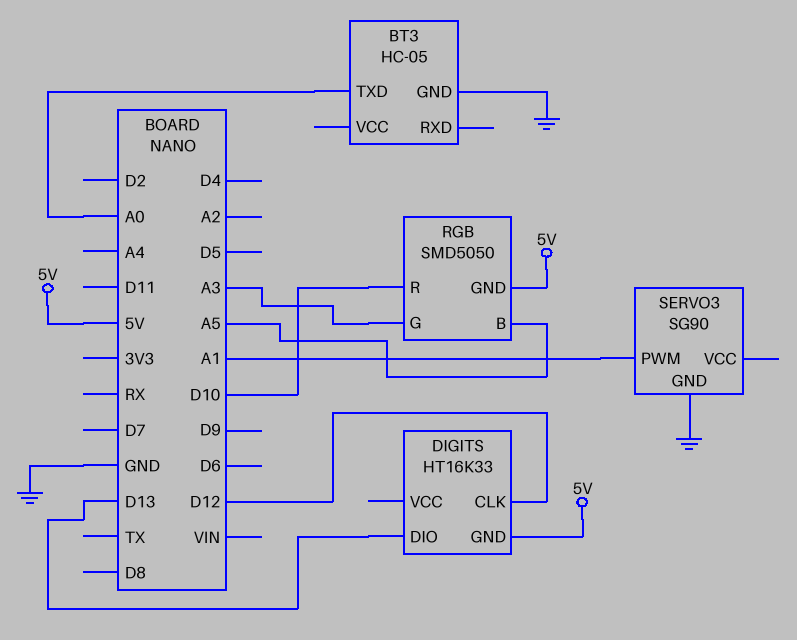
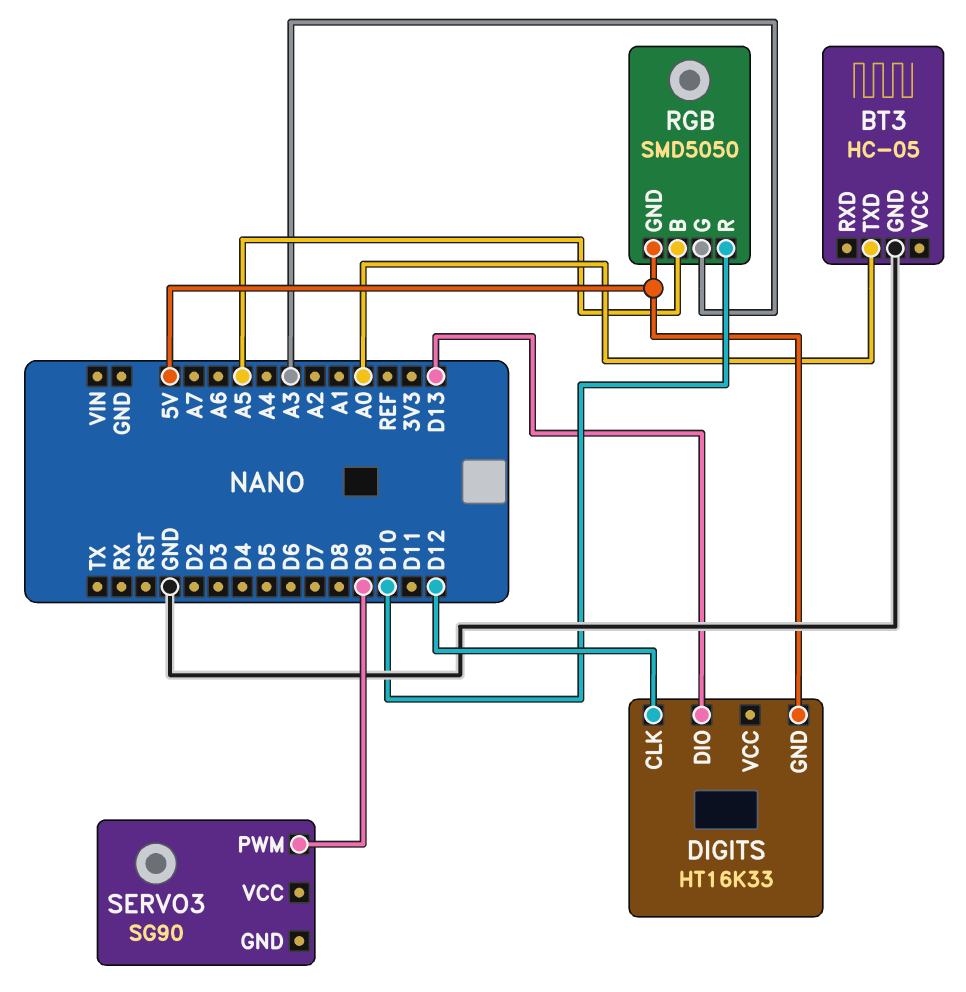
SERVO3 pin GND: GND -> none
SERVO3 pin PWM: A1 -> D9

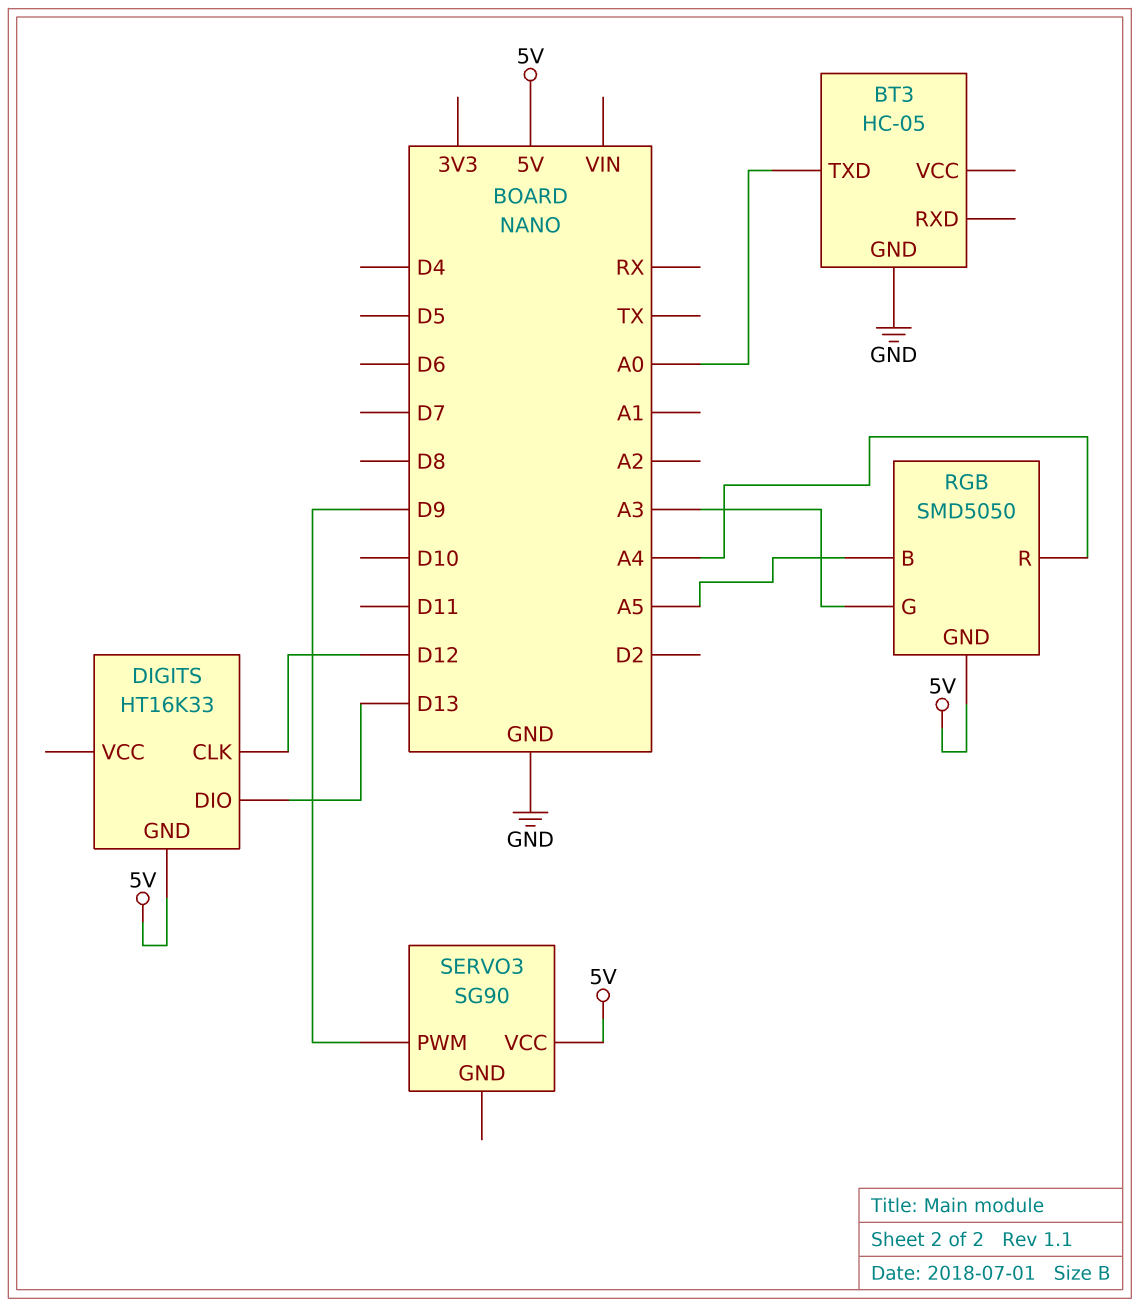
RGB pin R: D10 -> A4
SERVO3 pin VCC: none -> 5V

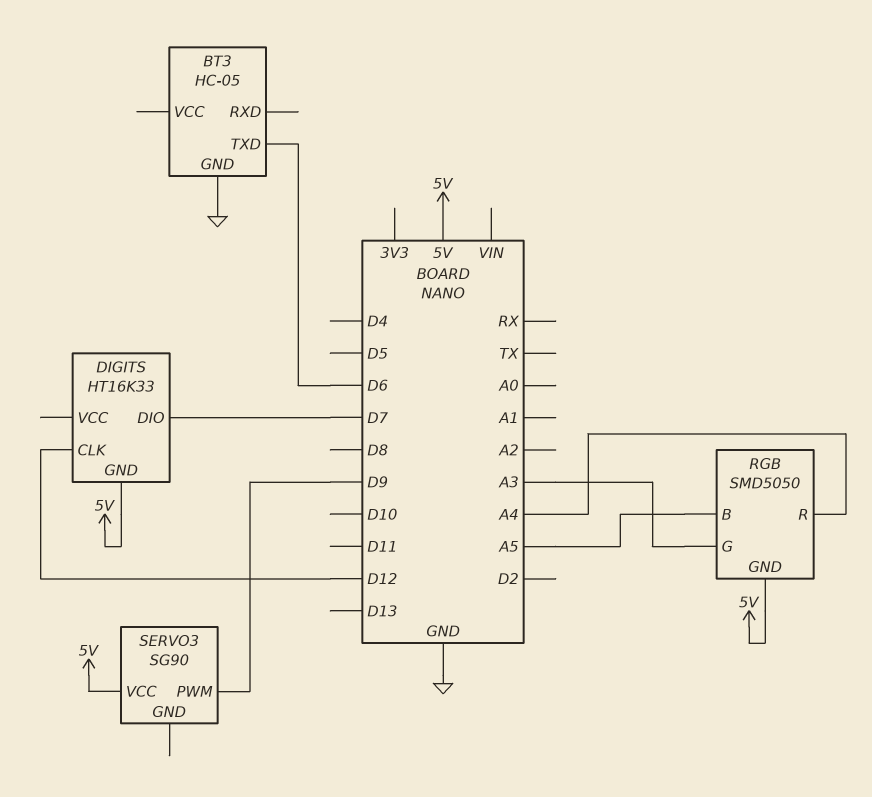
BT3 pin TXD: A0 -> D6
DIGITS pin DIO: D13 -> D7

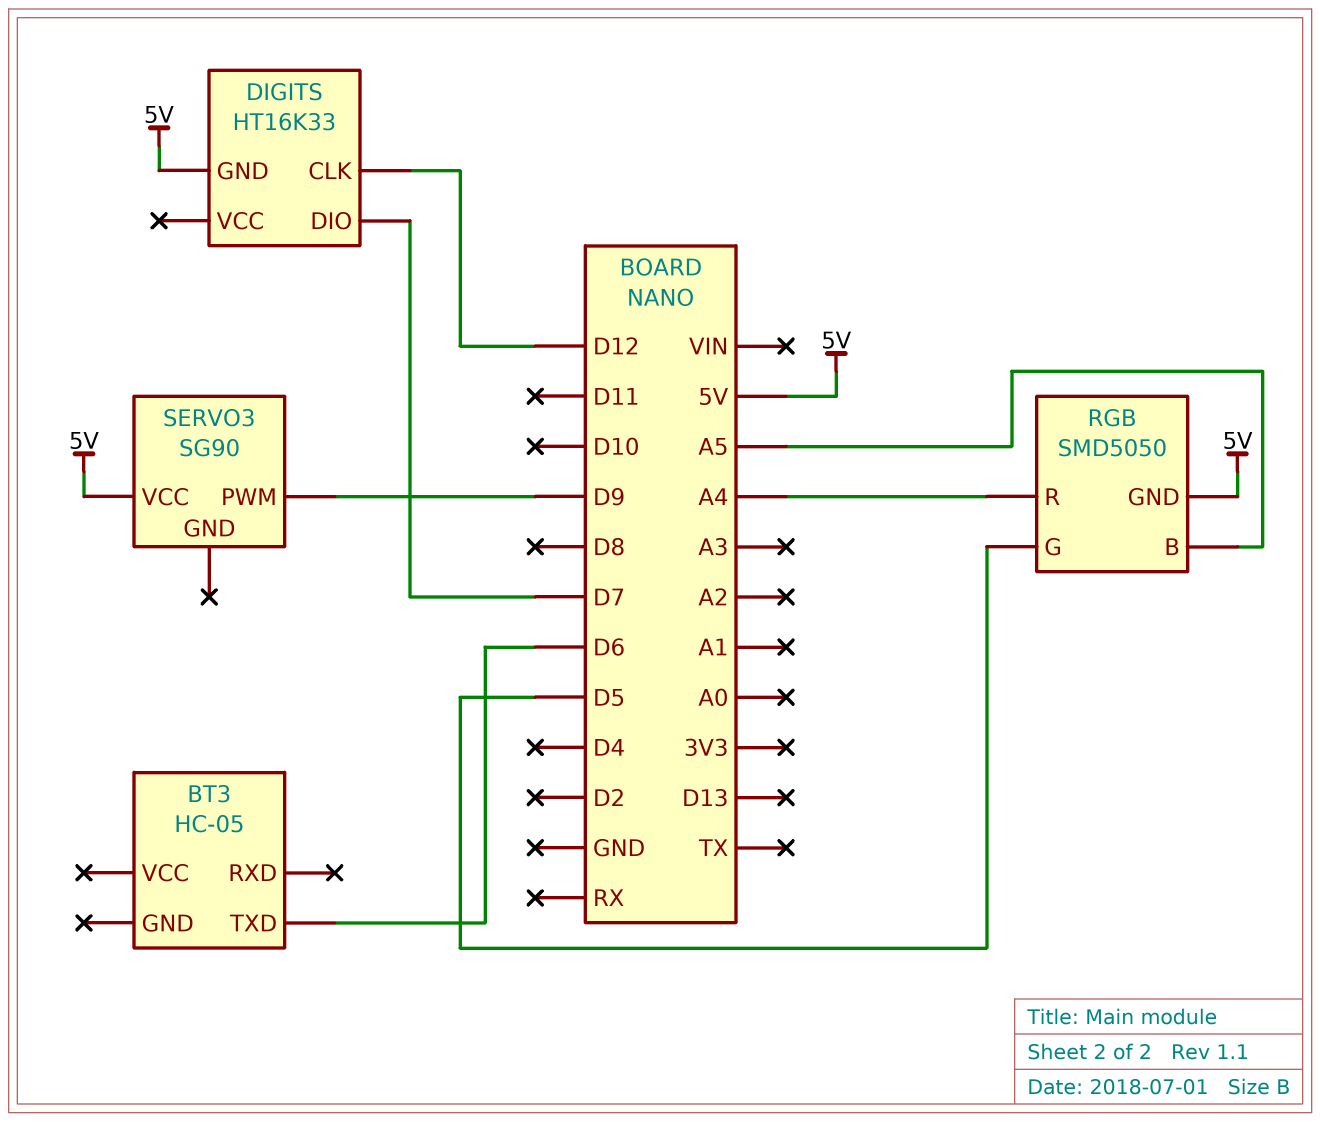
BT3 pin GND: GND -> none
RGB pin G: A3 -> D5

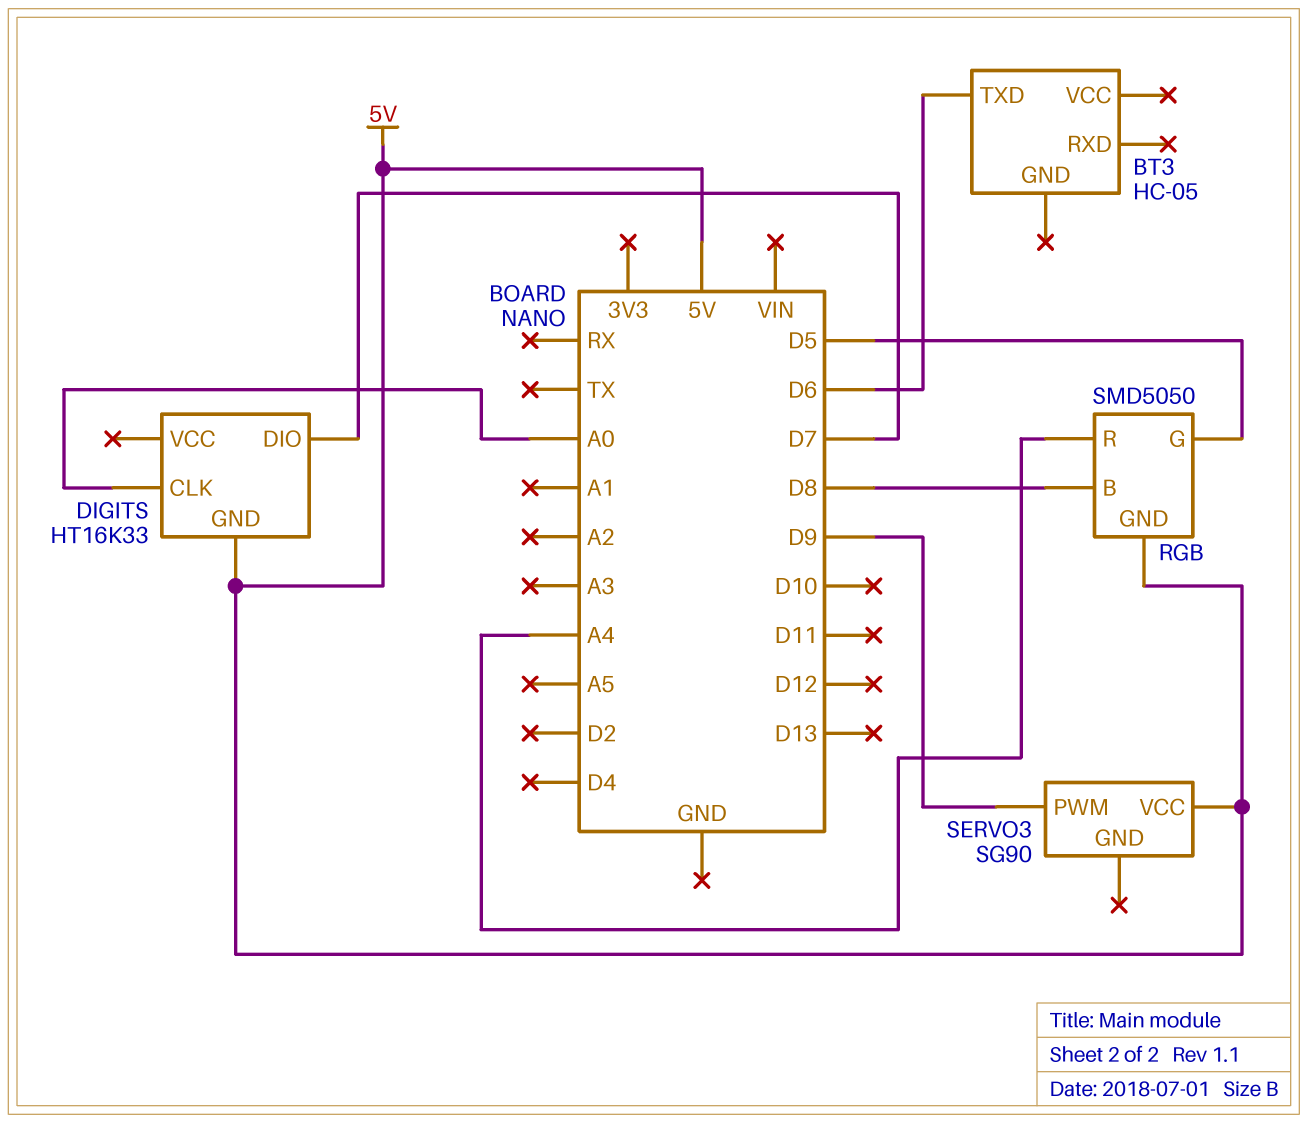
DIGITS pin CLK: D12 -> A0
RGB pin B: A5 -> D8

